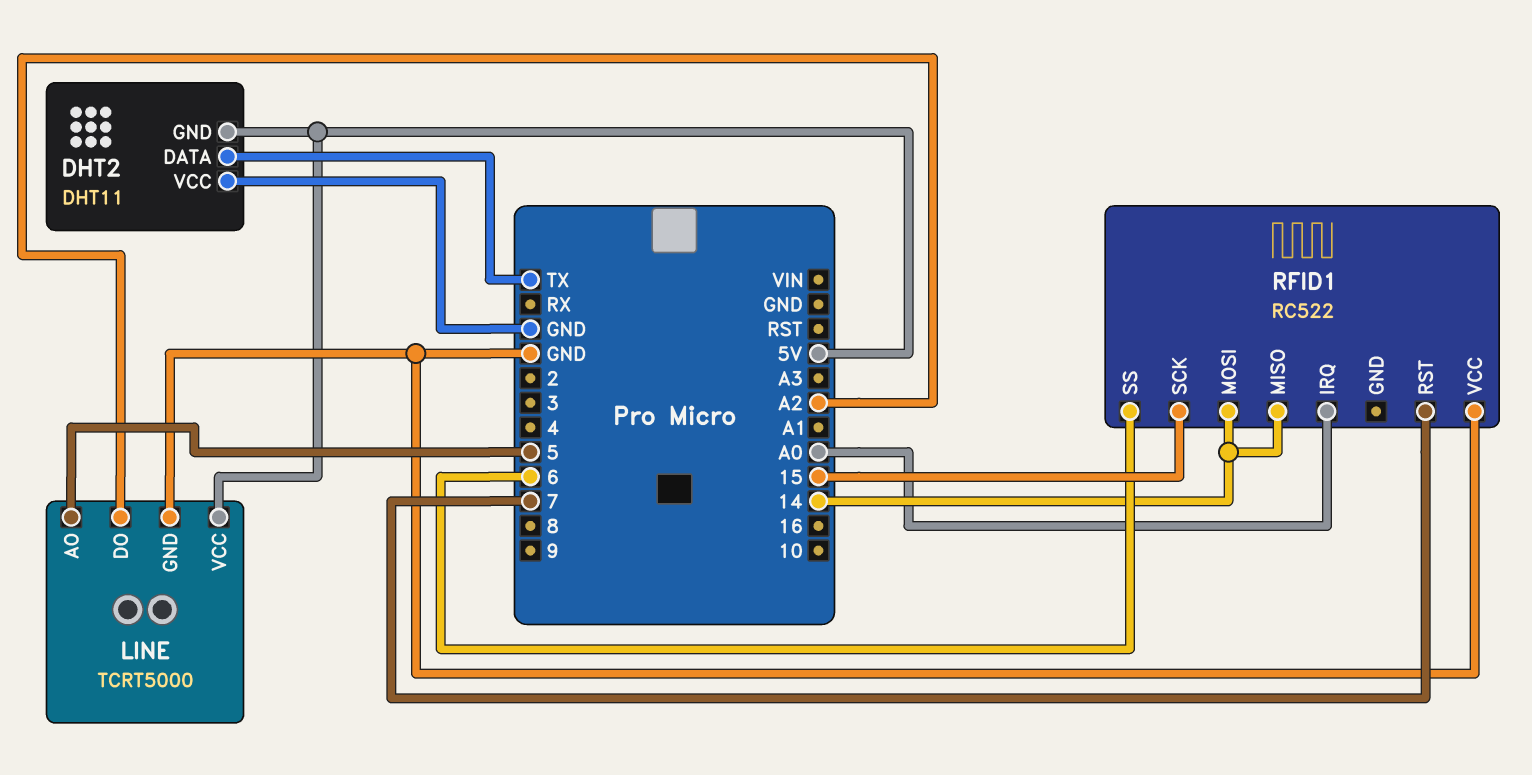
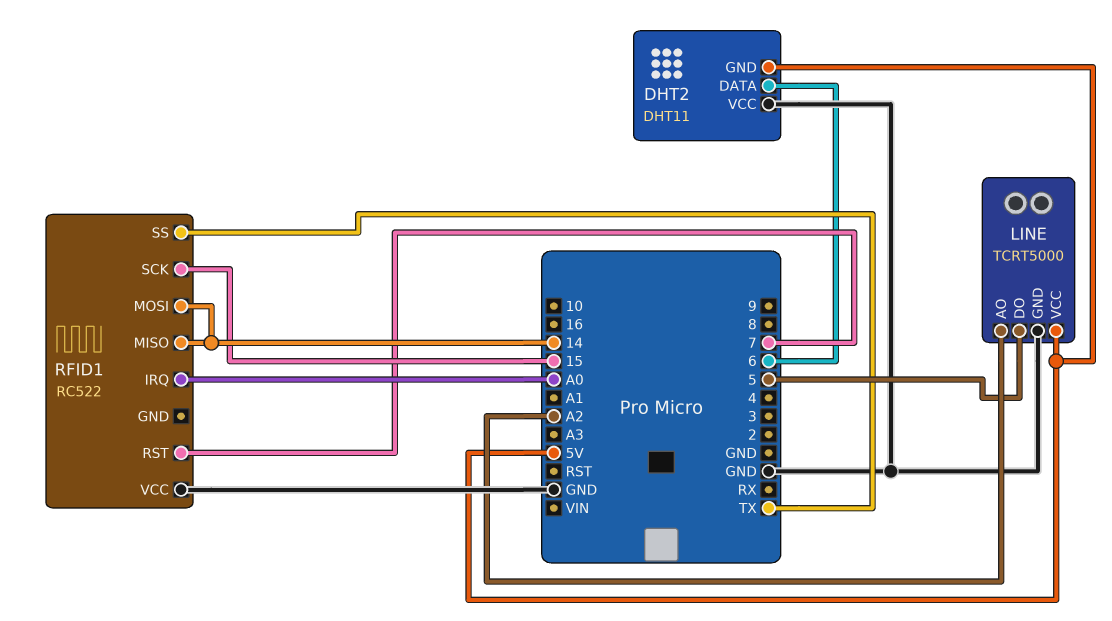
DHT2 pin DATA: TX -> 6
LINE pin AO: 5 -> A2
LINE pin DO: A2 -> 5
RFID1 pin SS: 6 -> TX

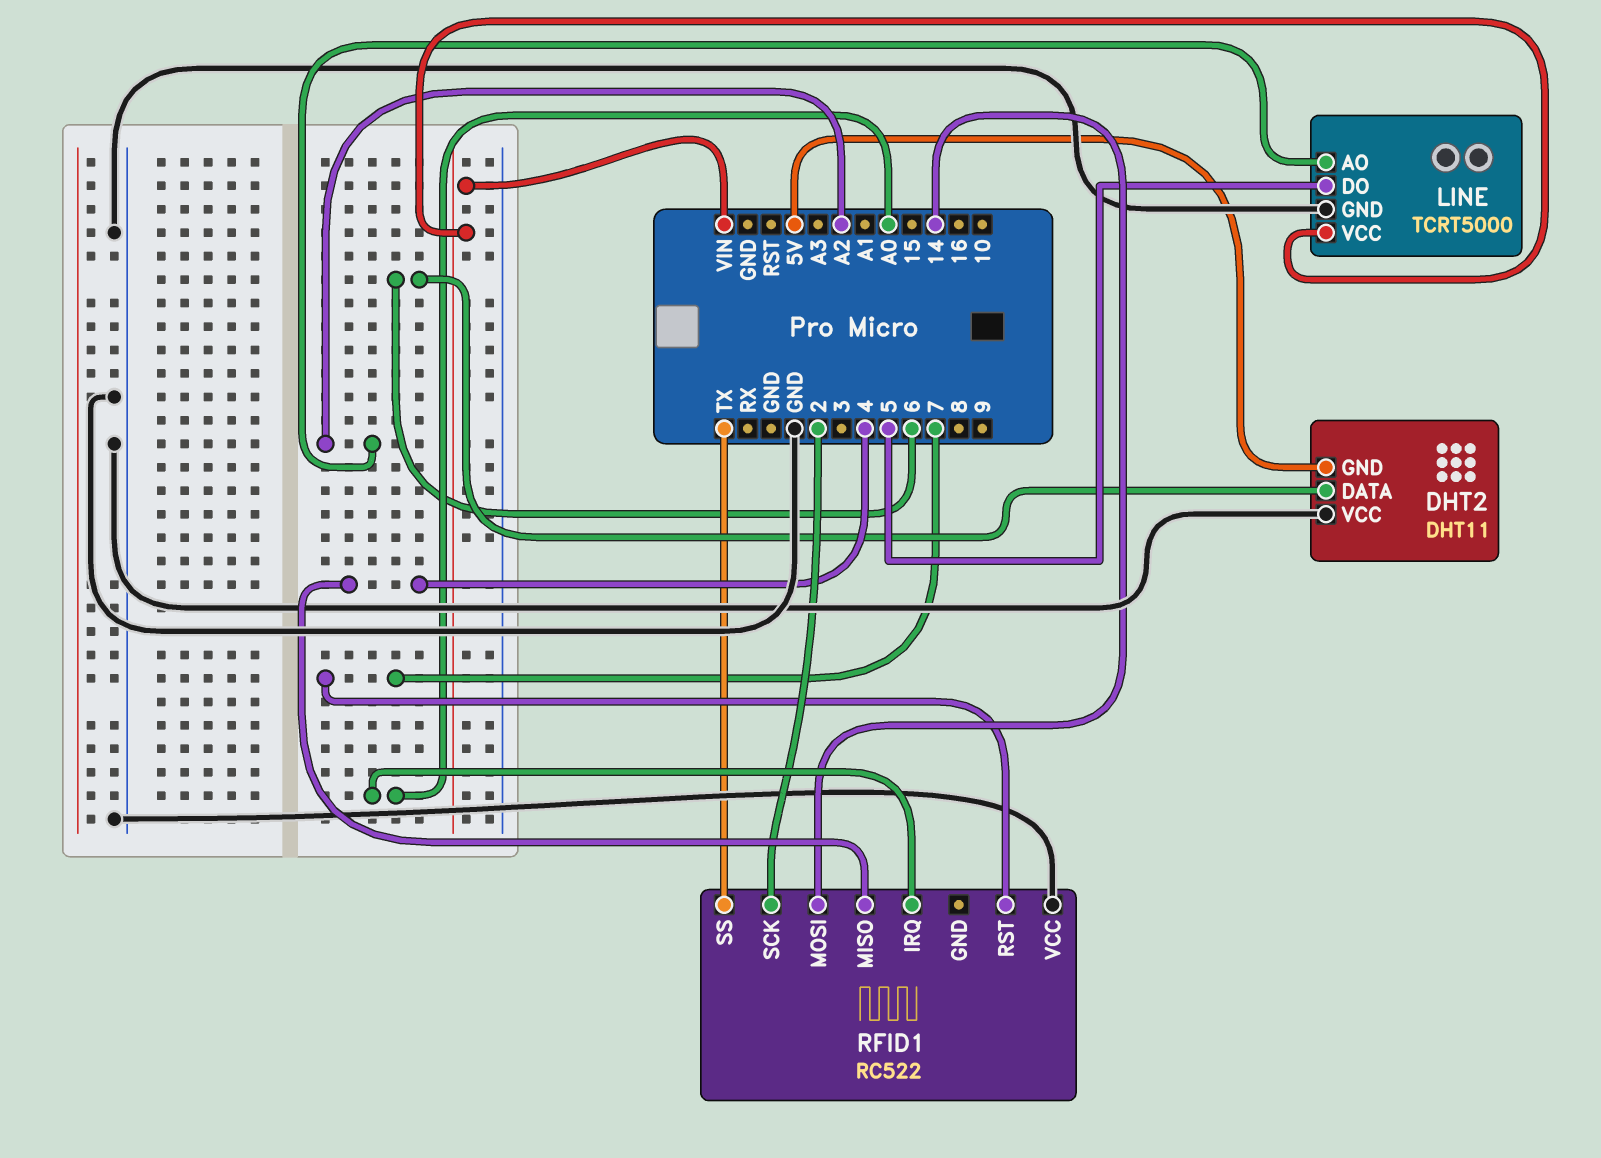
LINE pin VCC: 5V -> VIN
RFID1 pin MISO: 14 -> 4
RFID1 pin SCK: 15 -> 2

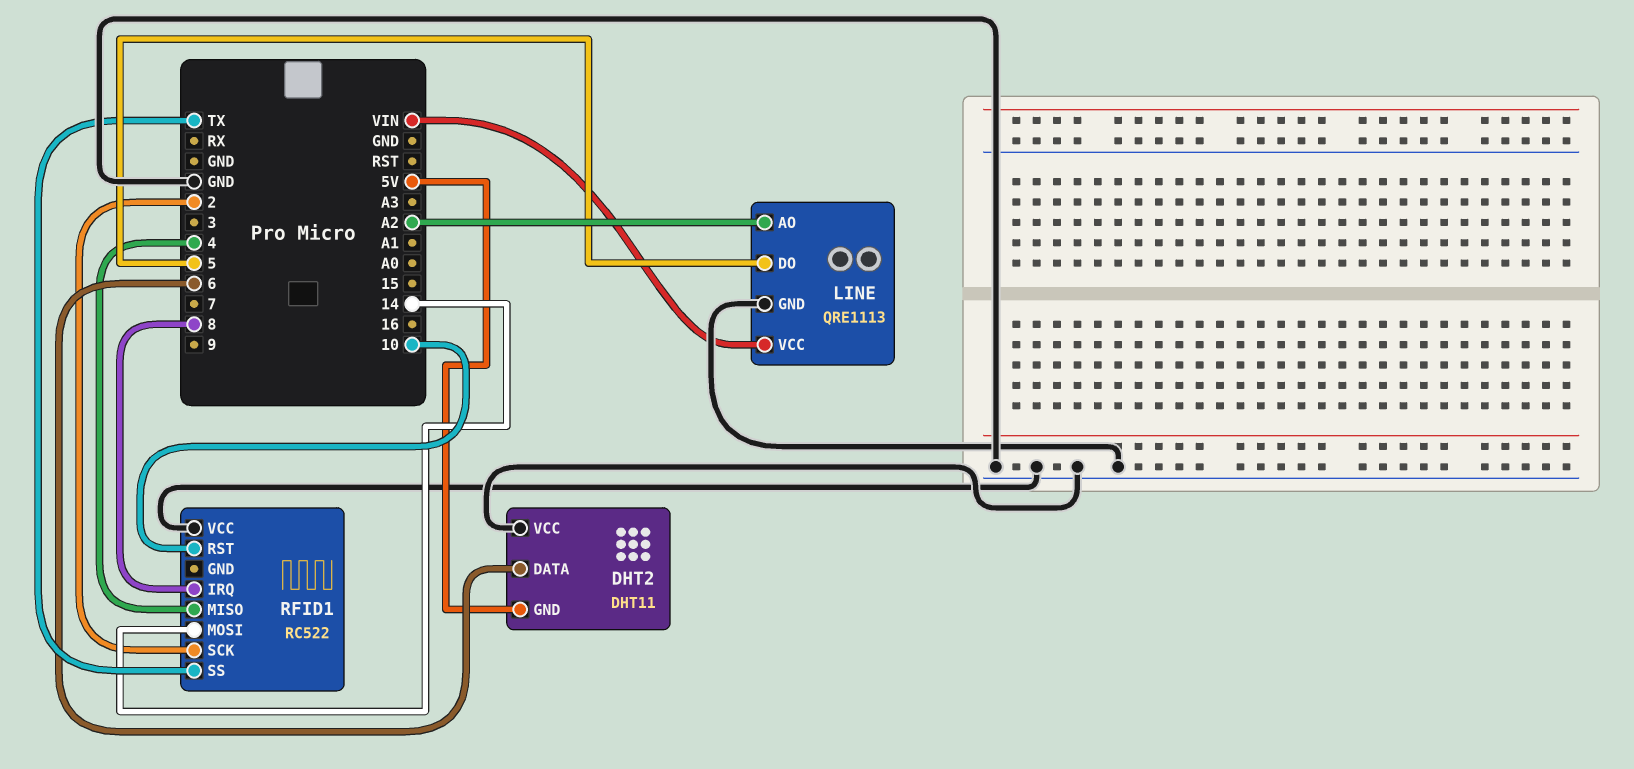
LINE: TCRT5000 -> QRE1113
RFID1 pin IRQ: A0 -> 8
RFID1 pin RST: 7 -> 10

